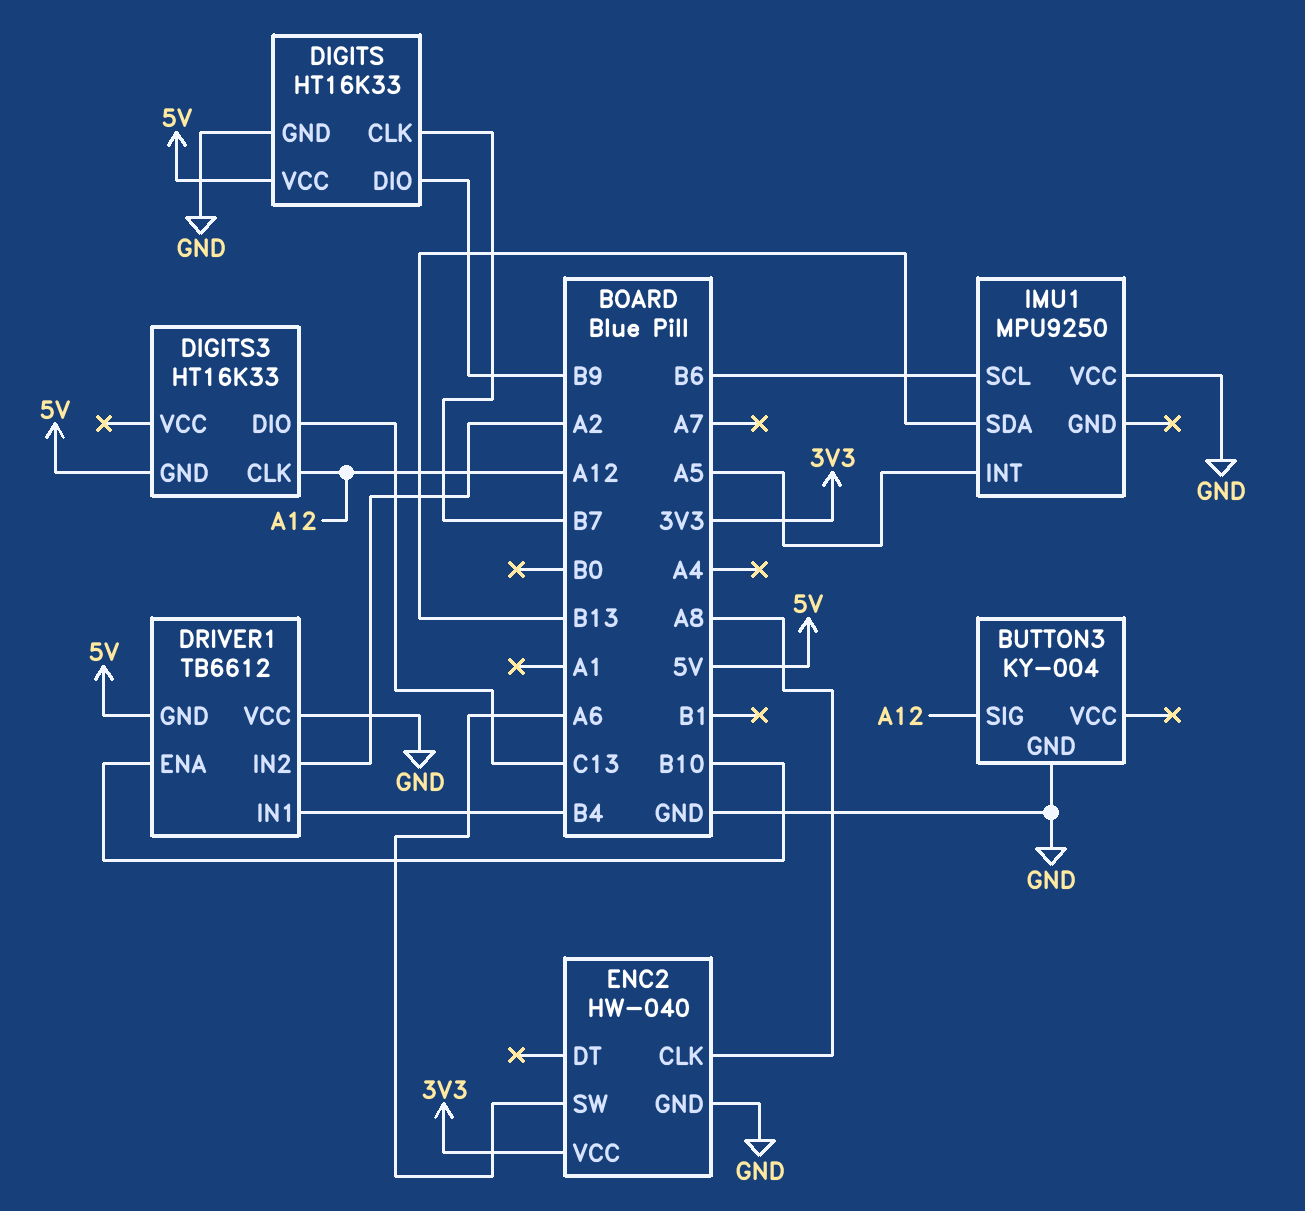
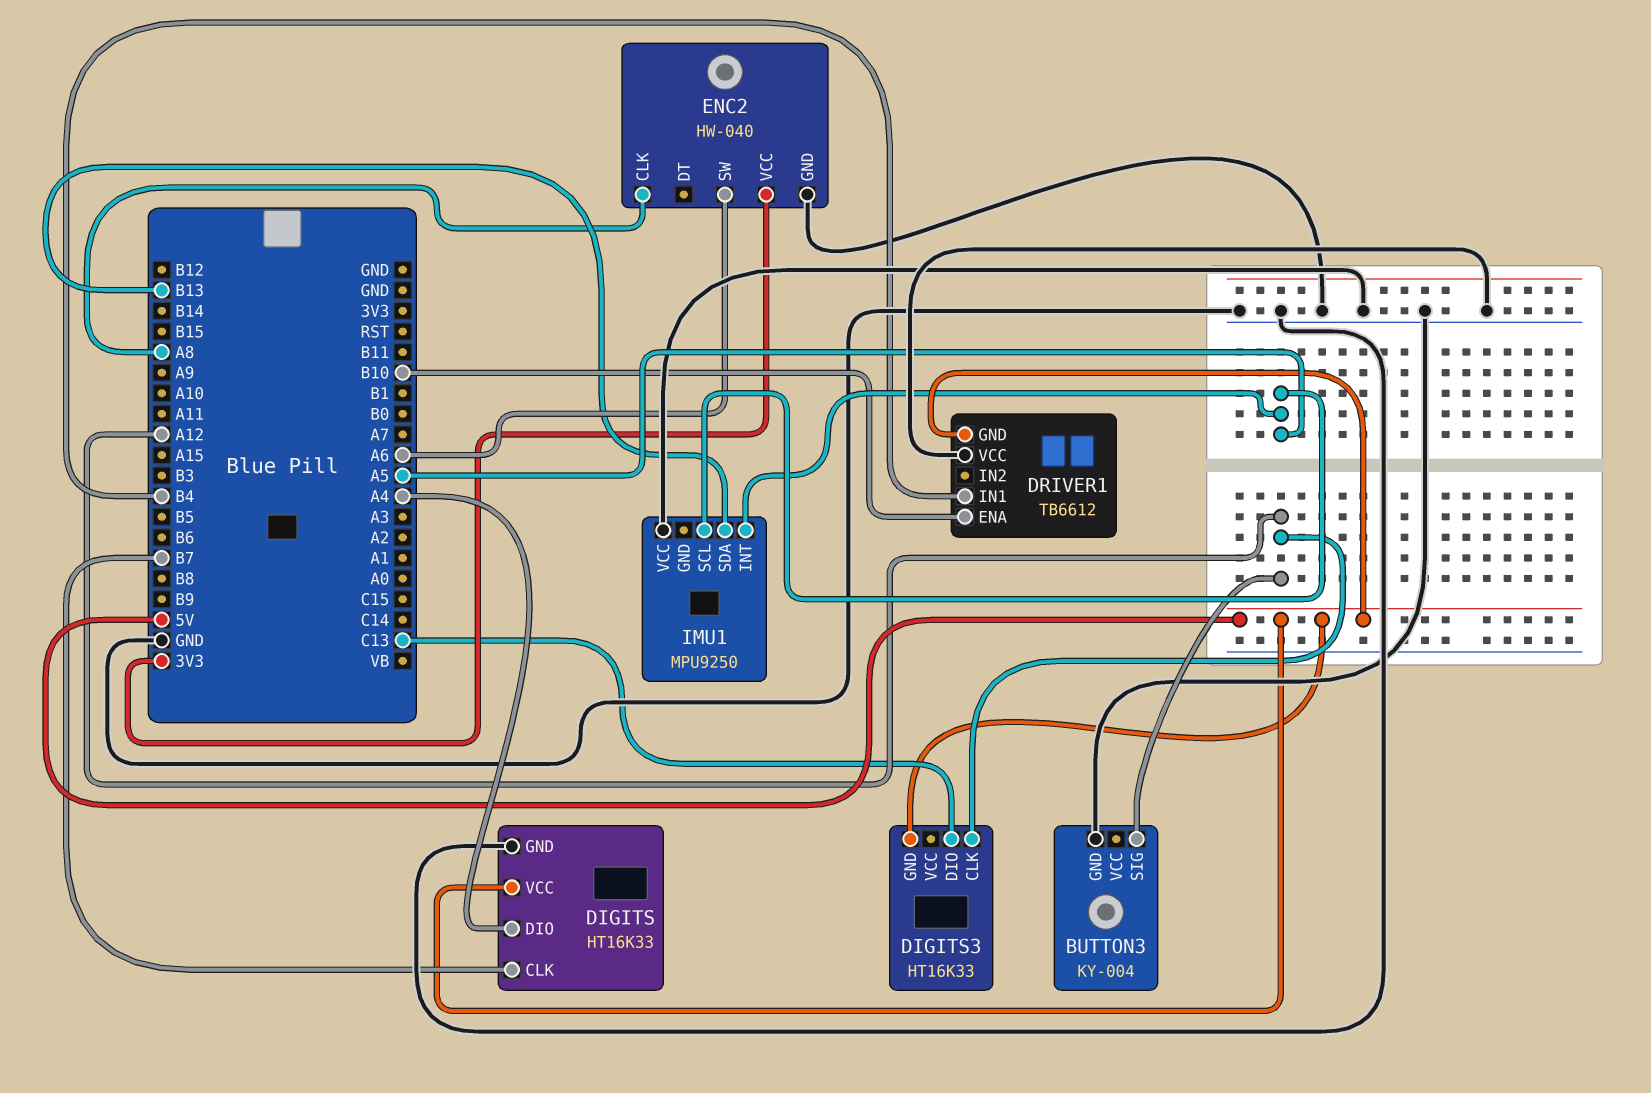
DIGITS pin DIO: B9 -> A4
DRIVER1 pin IN2: A2 -> none
IMU1 pin SCL: B6 -> A5

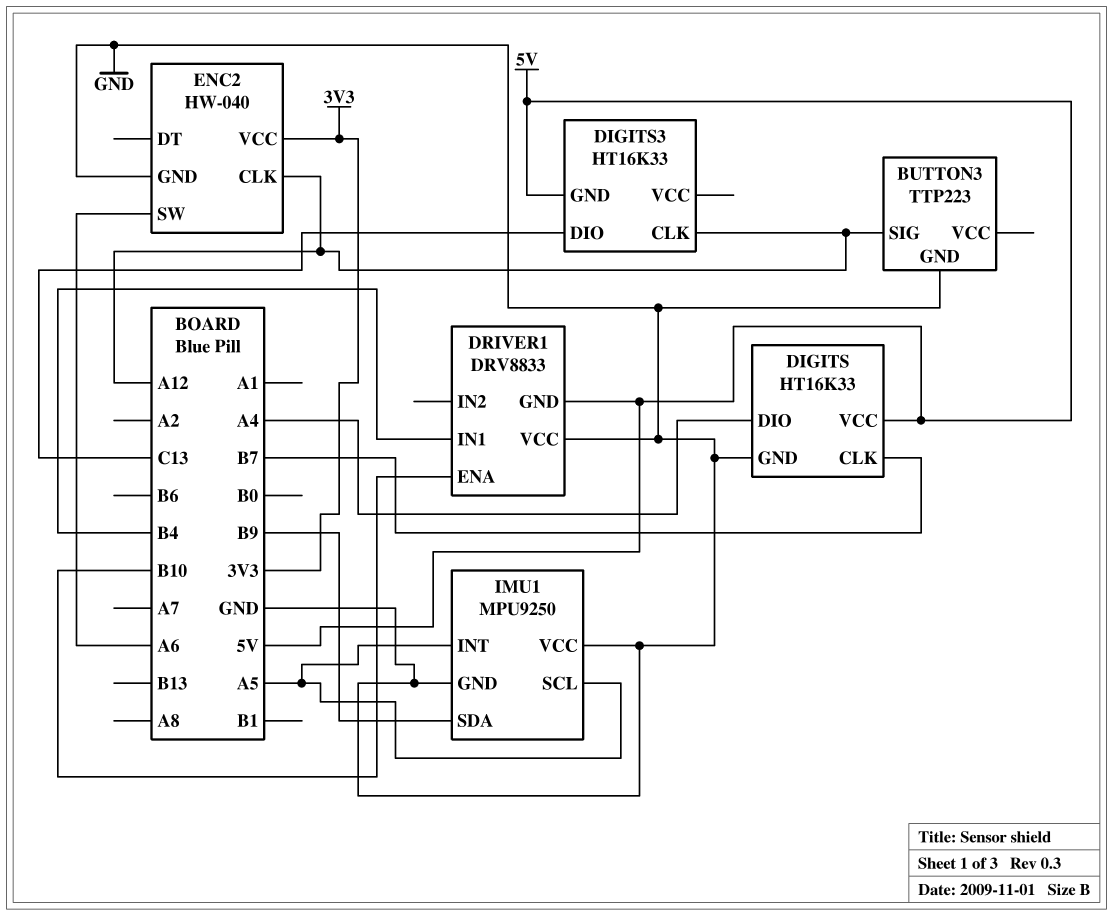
BUTTON3: KY-004 -> TTP223
DRIVER1: TB6612 -> DRV8833
ENC2 pin CLK: A8 -> A12
IMU1 pin GND: none -> GND
IMU1 pin SDA: B13 -> B9

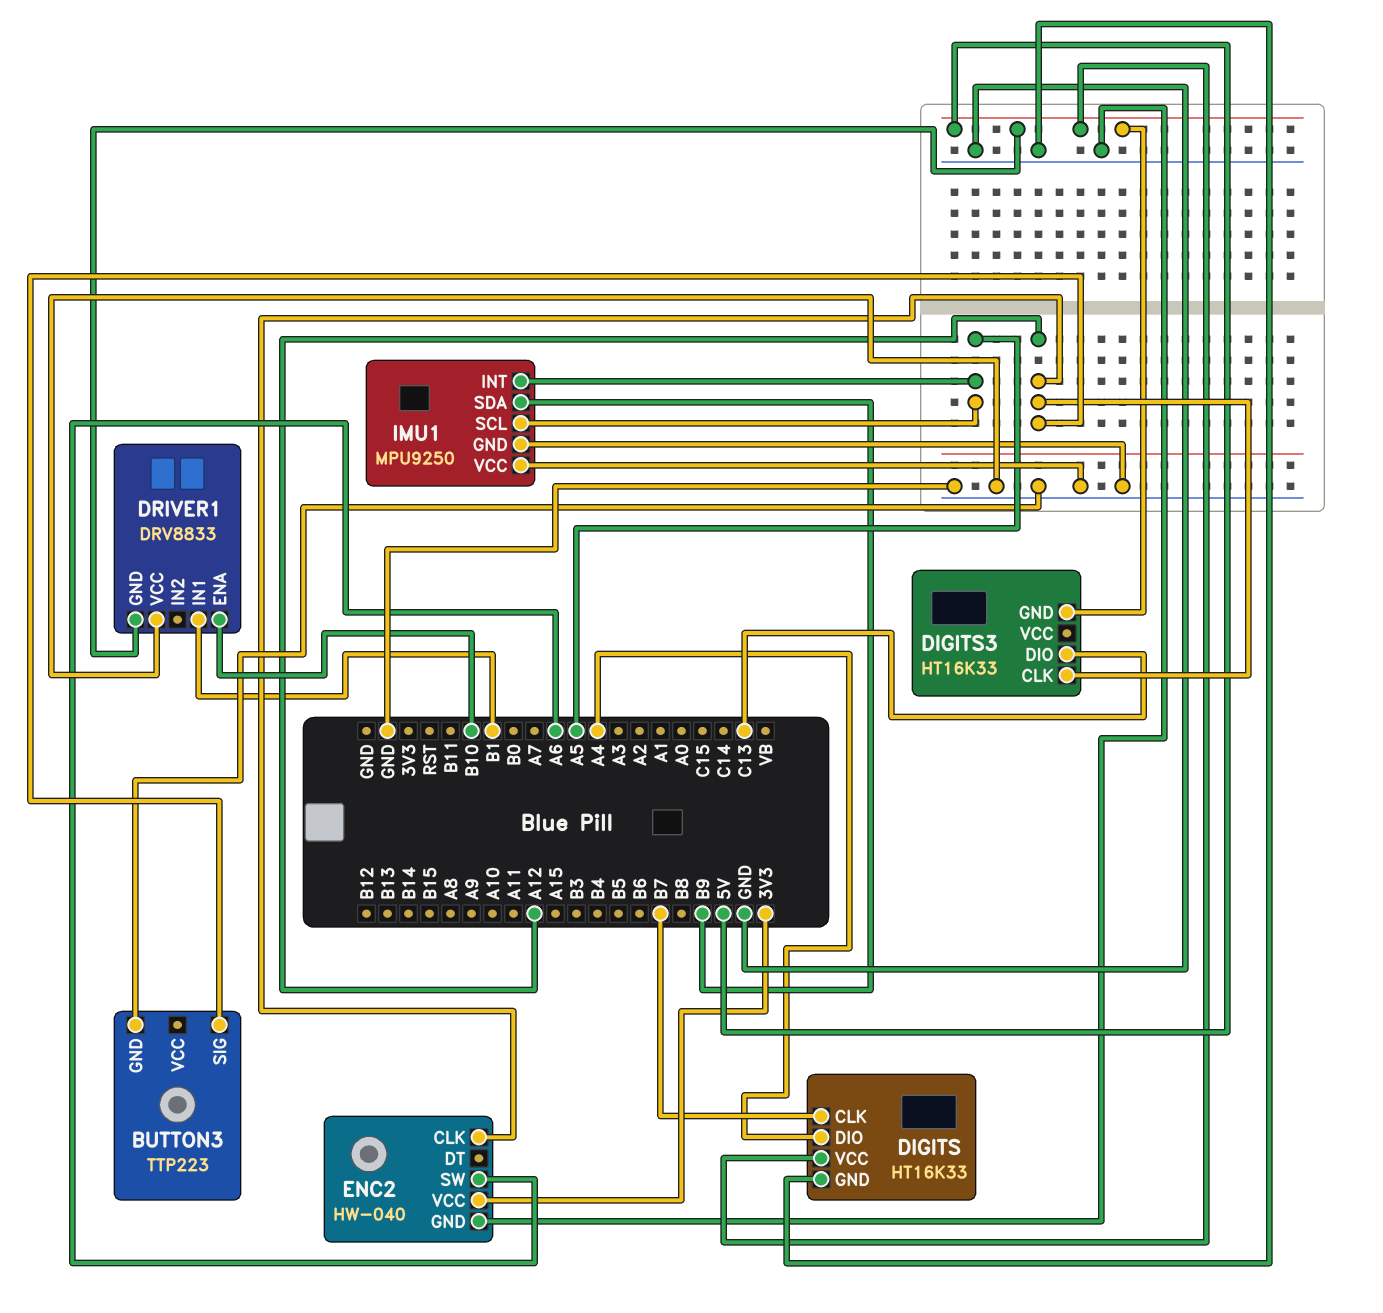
DRIVER1 pin IN1: B4 -> B1

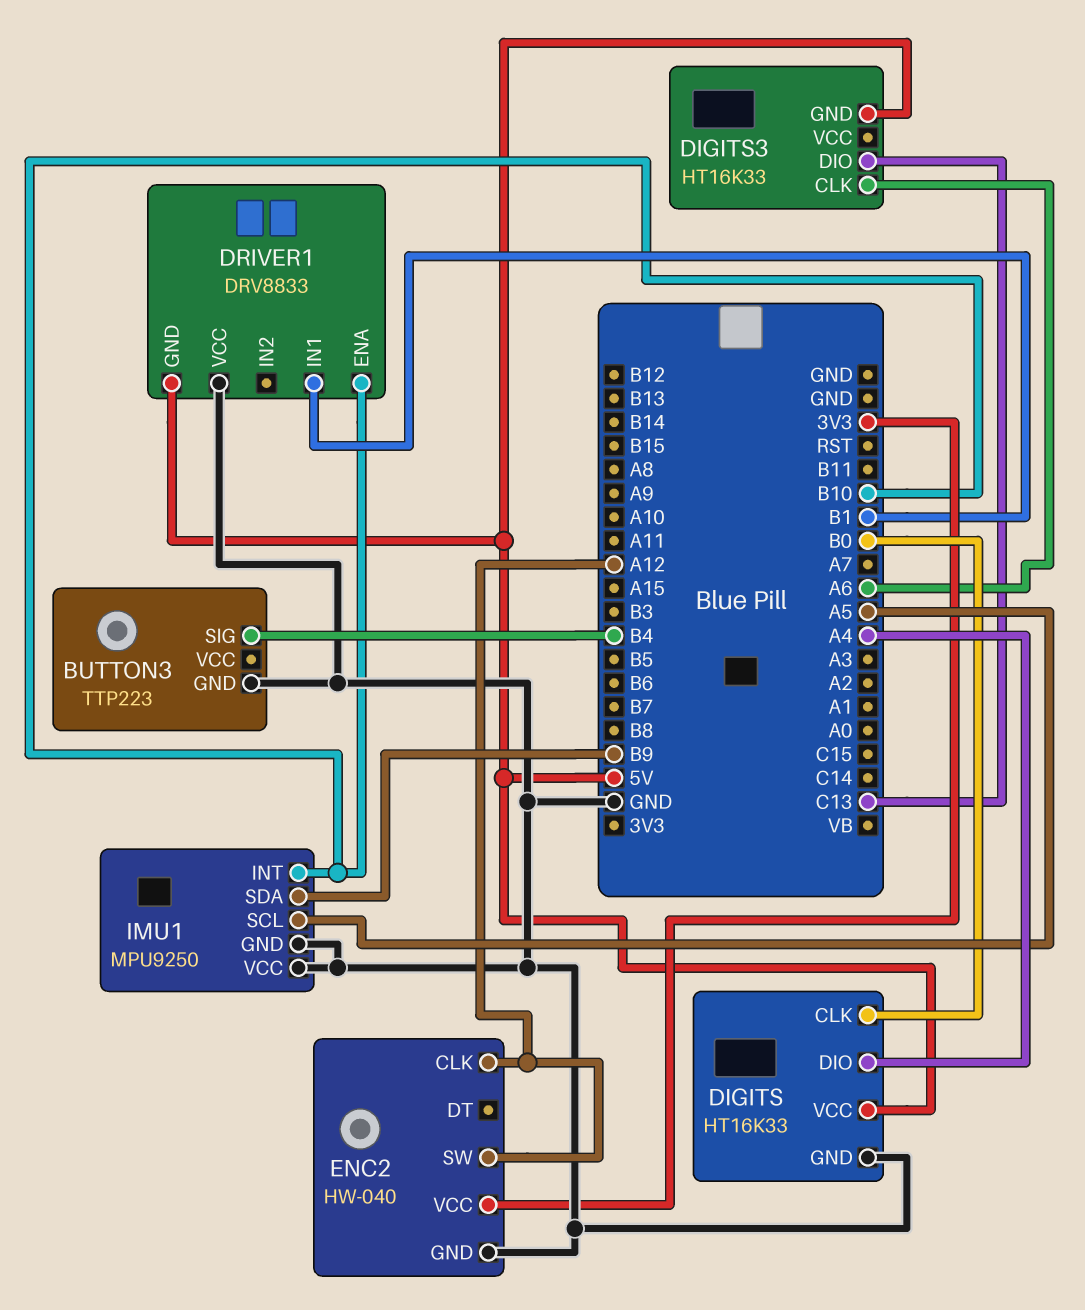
BUTTON3 pin SIG: A12 -> B4
DIGITS pin CLK: B7 -> B0
DIGITS3 pin CLK: A12 -> A6
ENC2 pin SW: A6 -> A12
IMU1 pin INT: A5 -> B10

